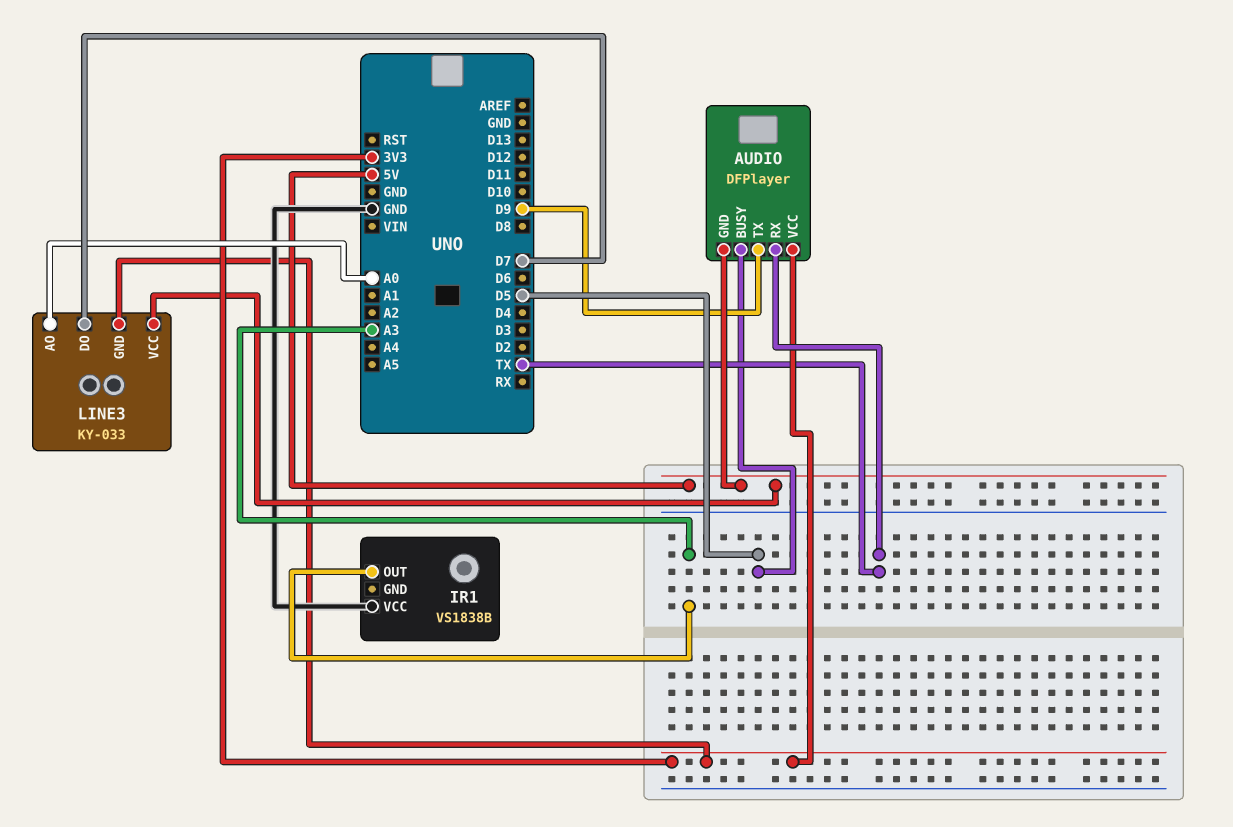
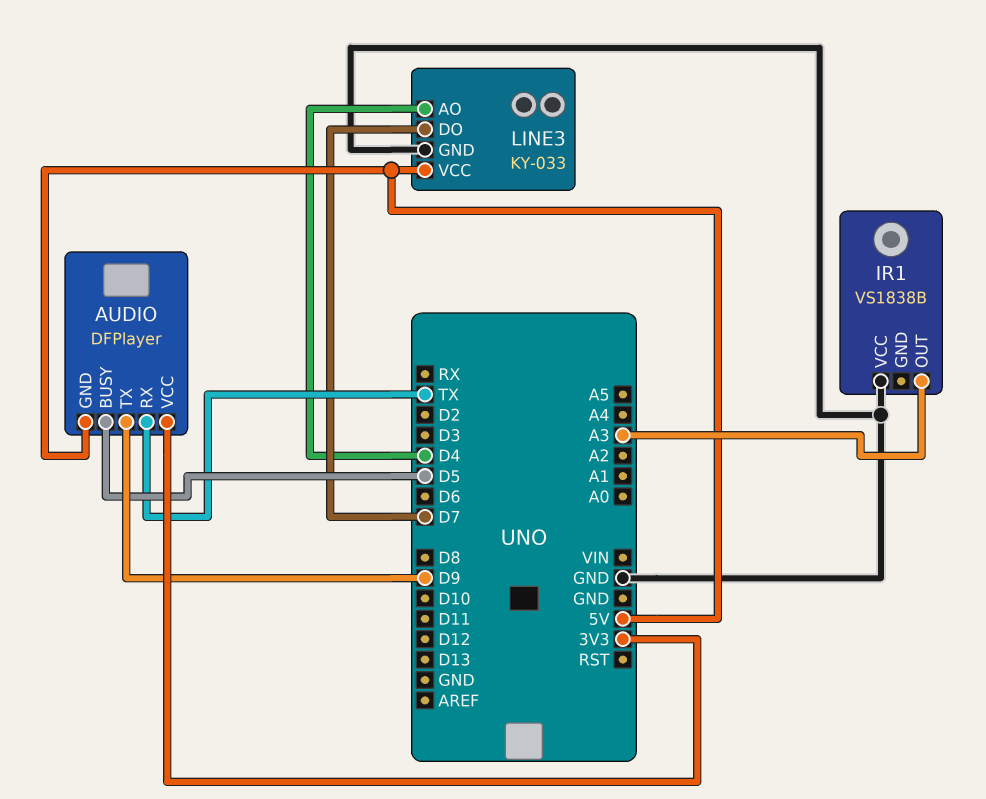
LINE3 pin AO: A0 -> D4
LINE3 pin GND: 3V3 -> GND

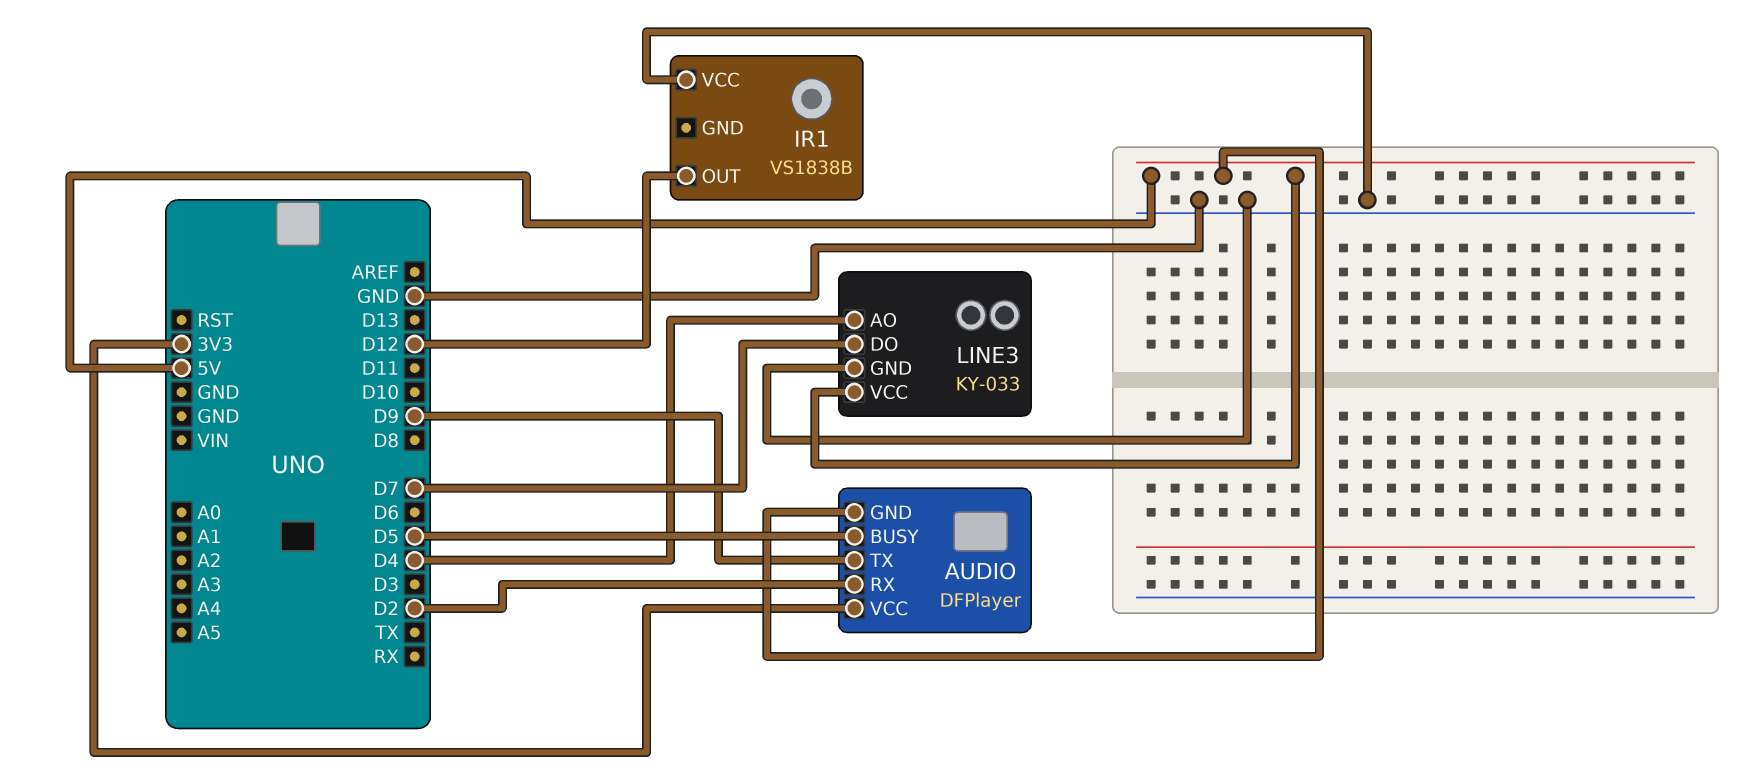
AUDIO pin RX: TX -> D2
IR1 pin OUT: A3 -> D12

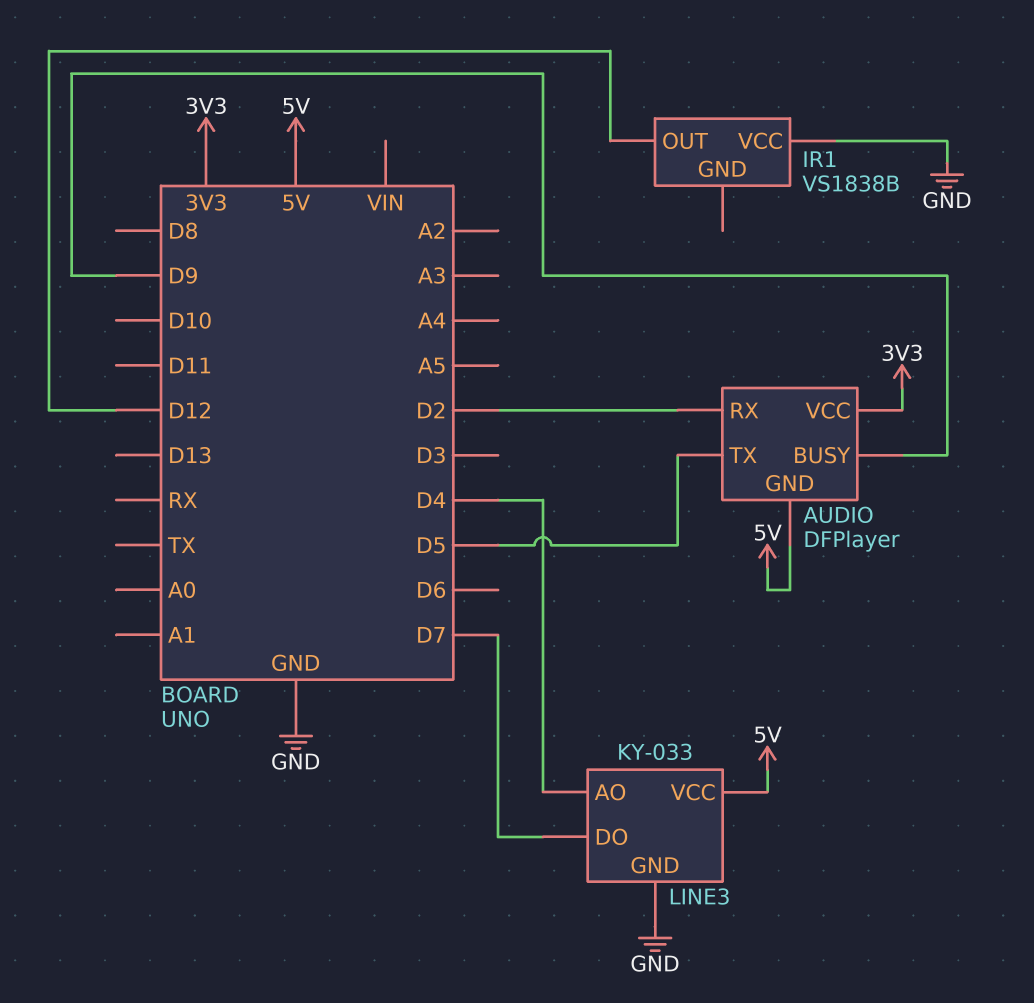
AUDIO pin BUSY: D5 -> D9
AUDIO pin TX: D9 -> D5

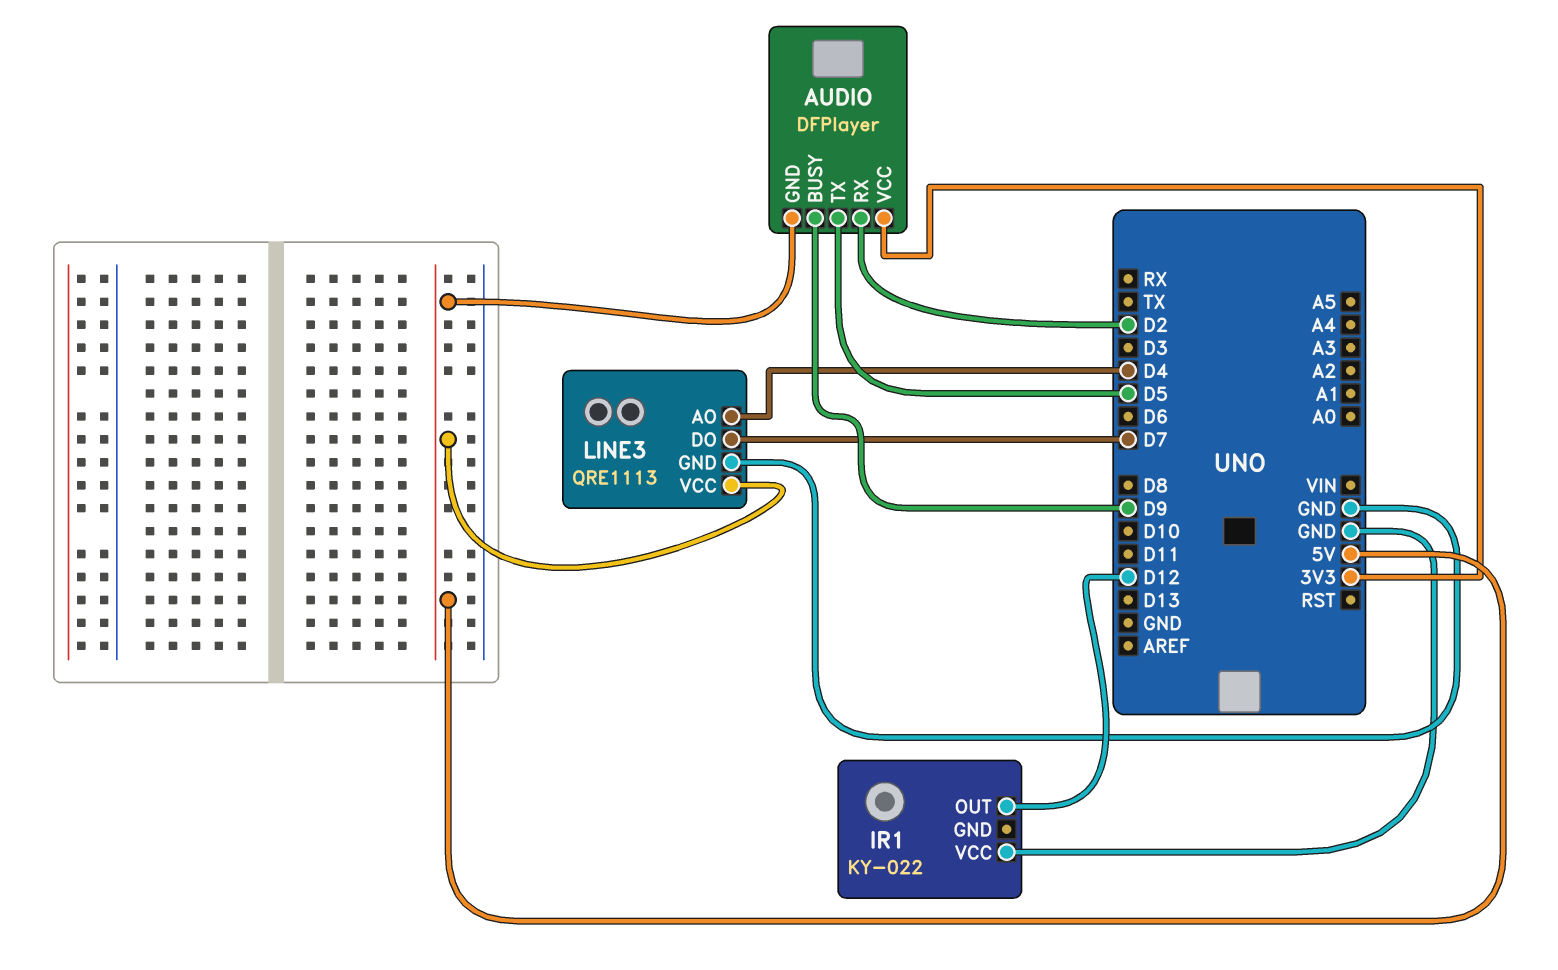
IR1: VS1838B -> KY-022
LINE3: KY-033 -> QRE1113

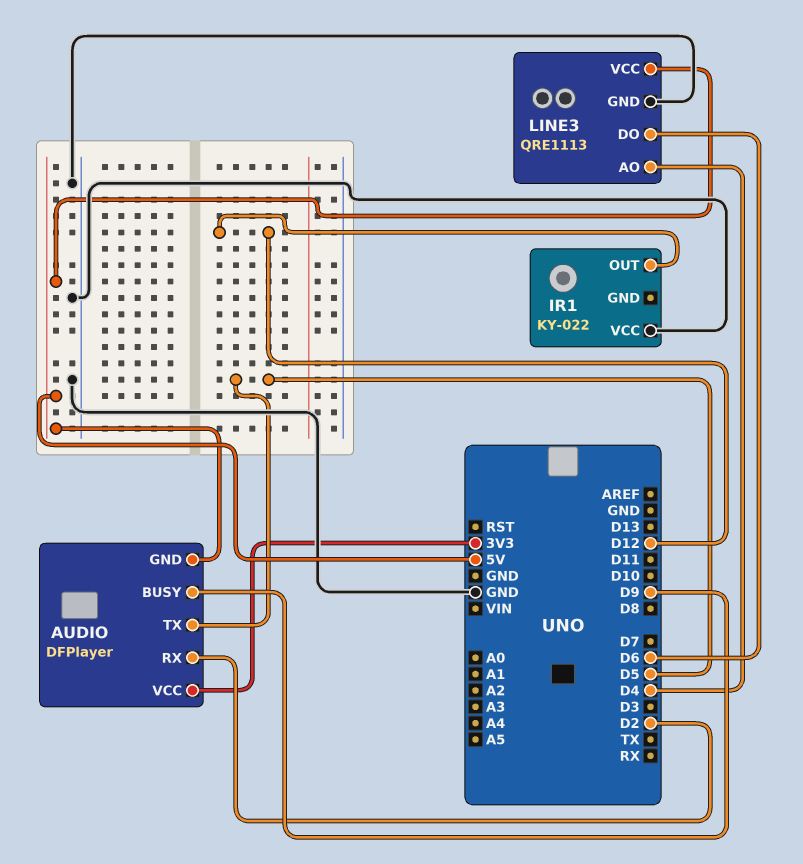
LINE3 pin DO: D7 -> D6

